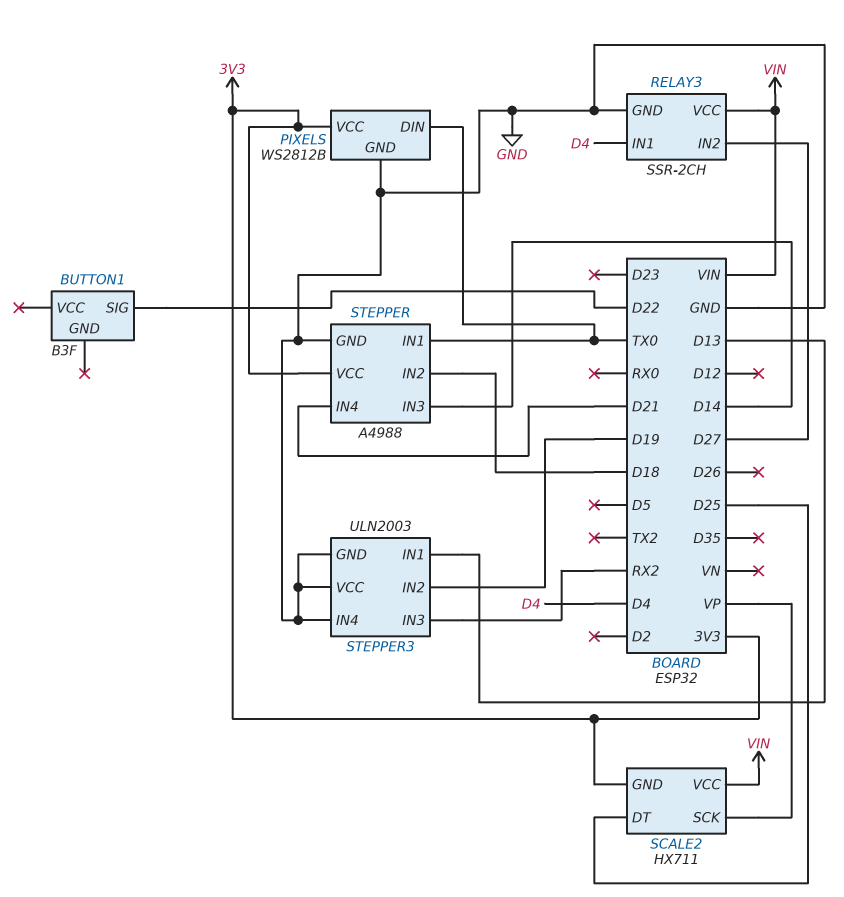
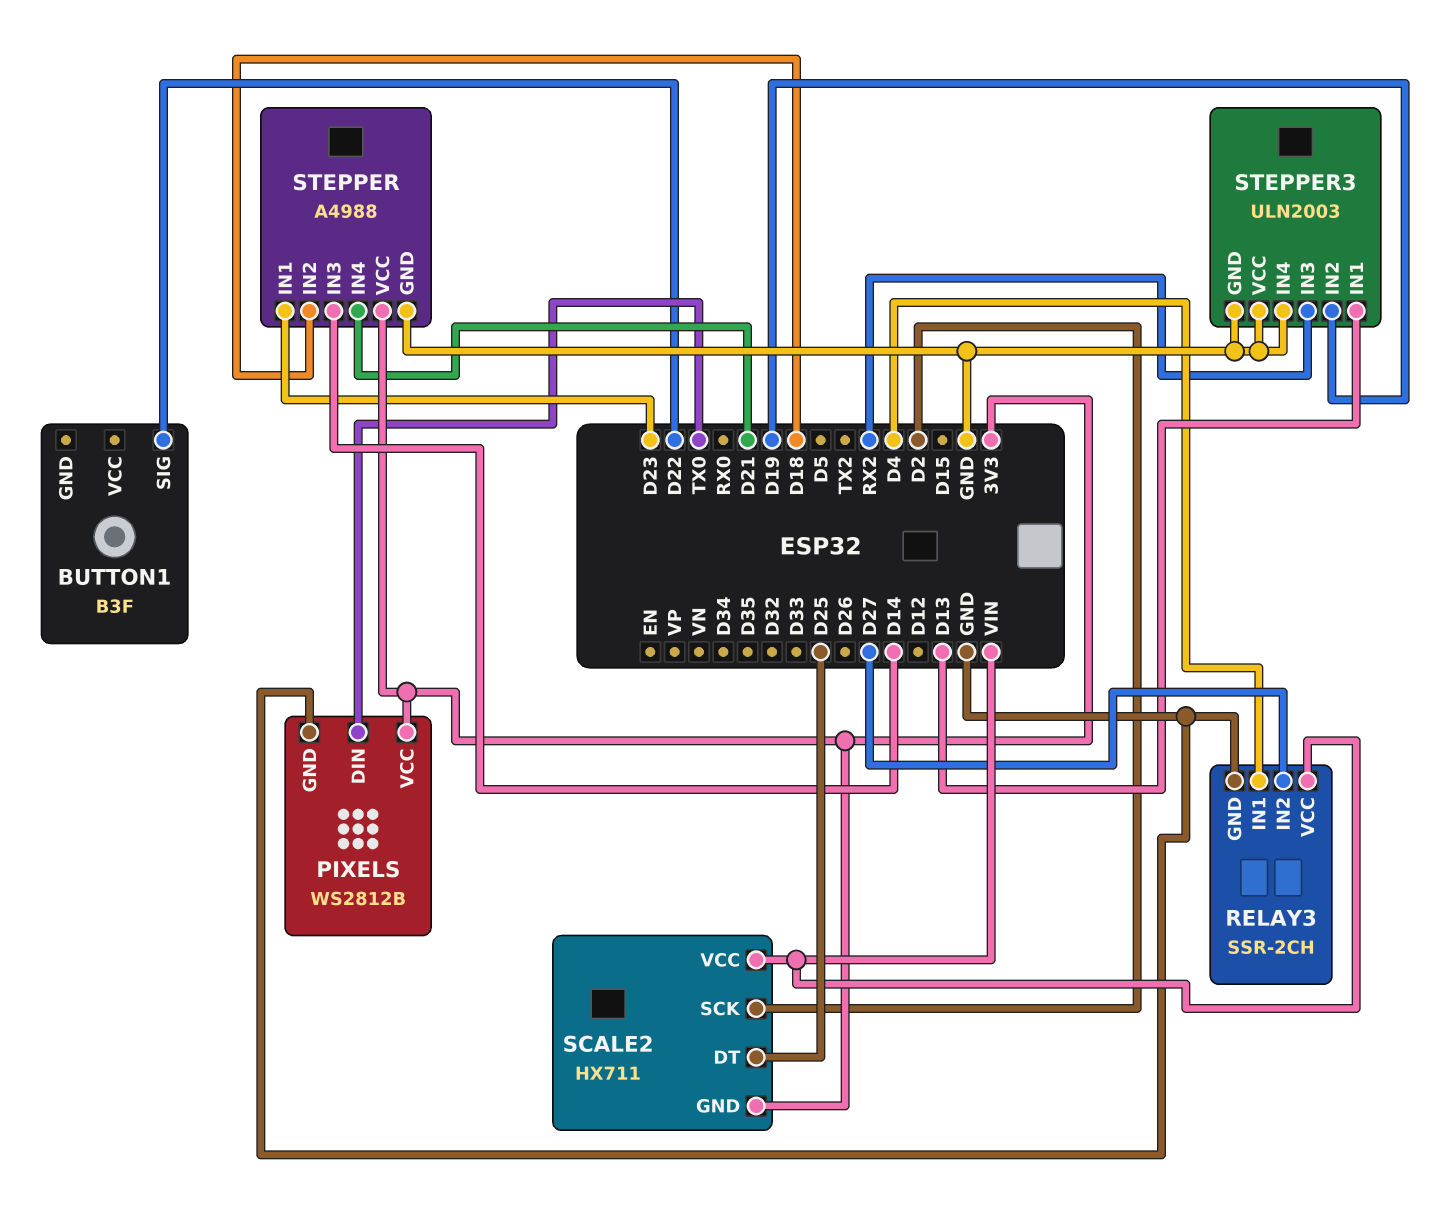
SCALE2 pin SCK: VP -> D2
STEPPER pin IN1: TX0 -> D23

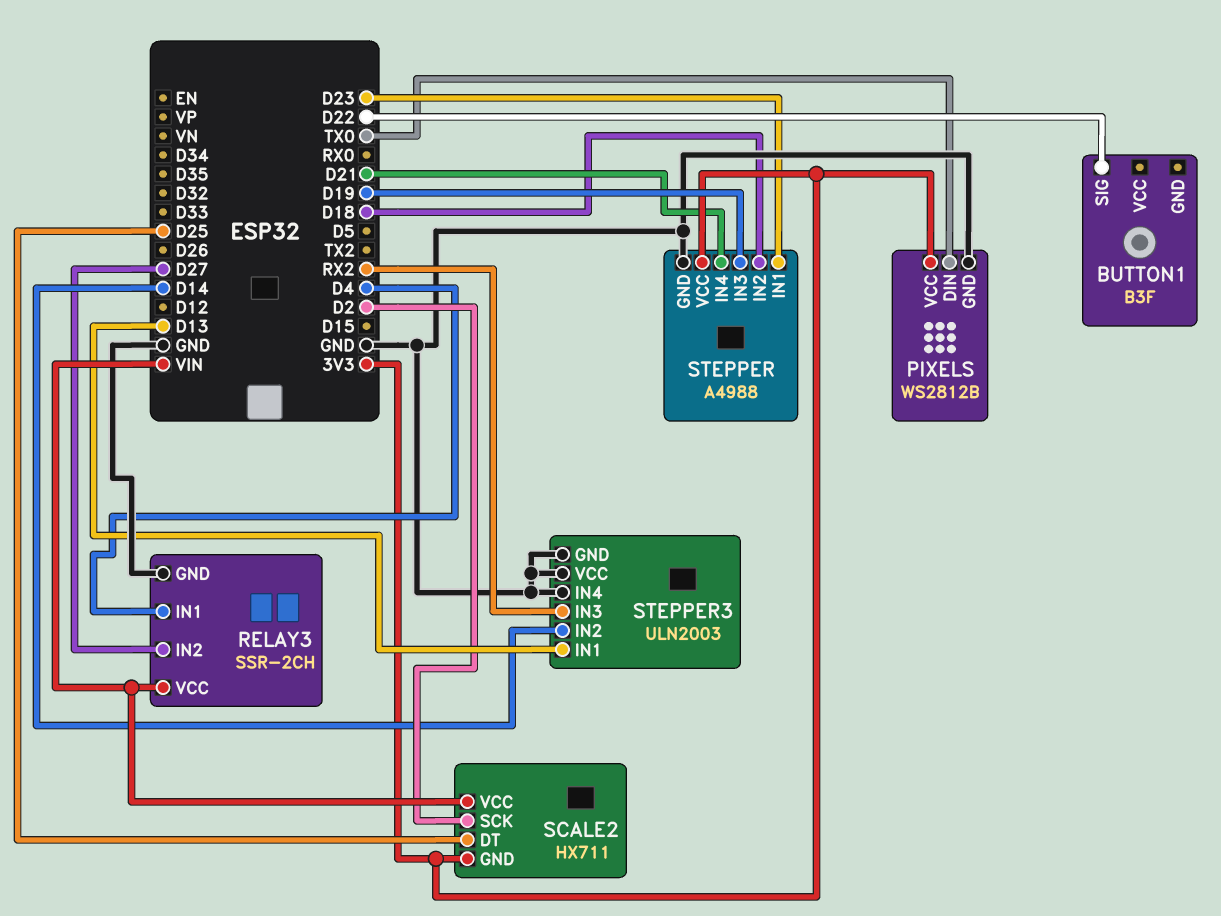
STEPPER pin IN3: D14 -> D19
STEPPER3 pin IN2: D19 -> D14

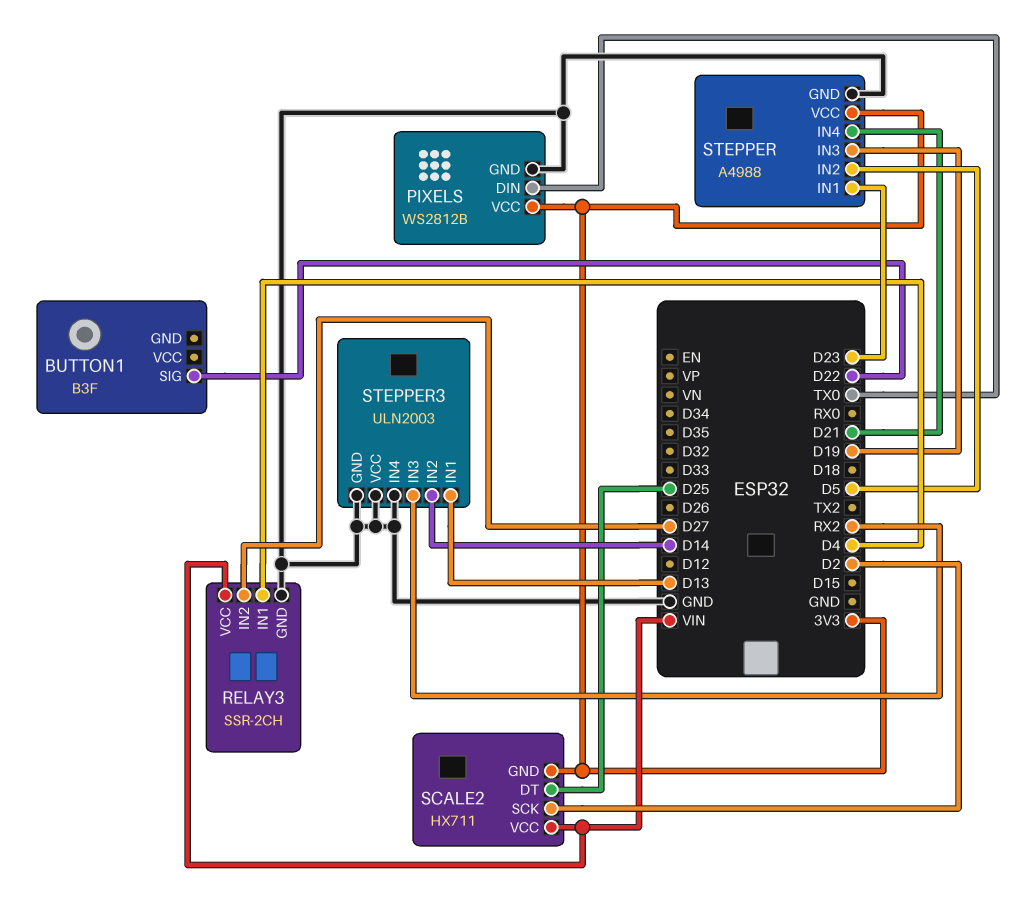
STEPPER pin IN2: D18 -> D5

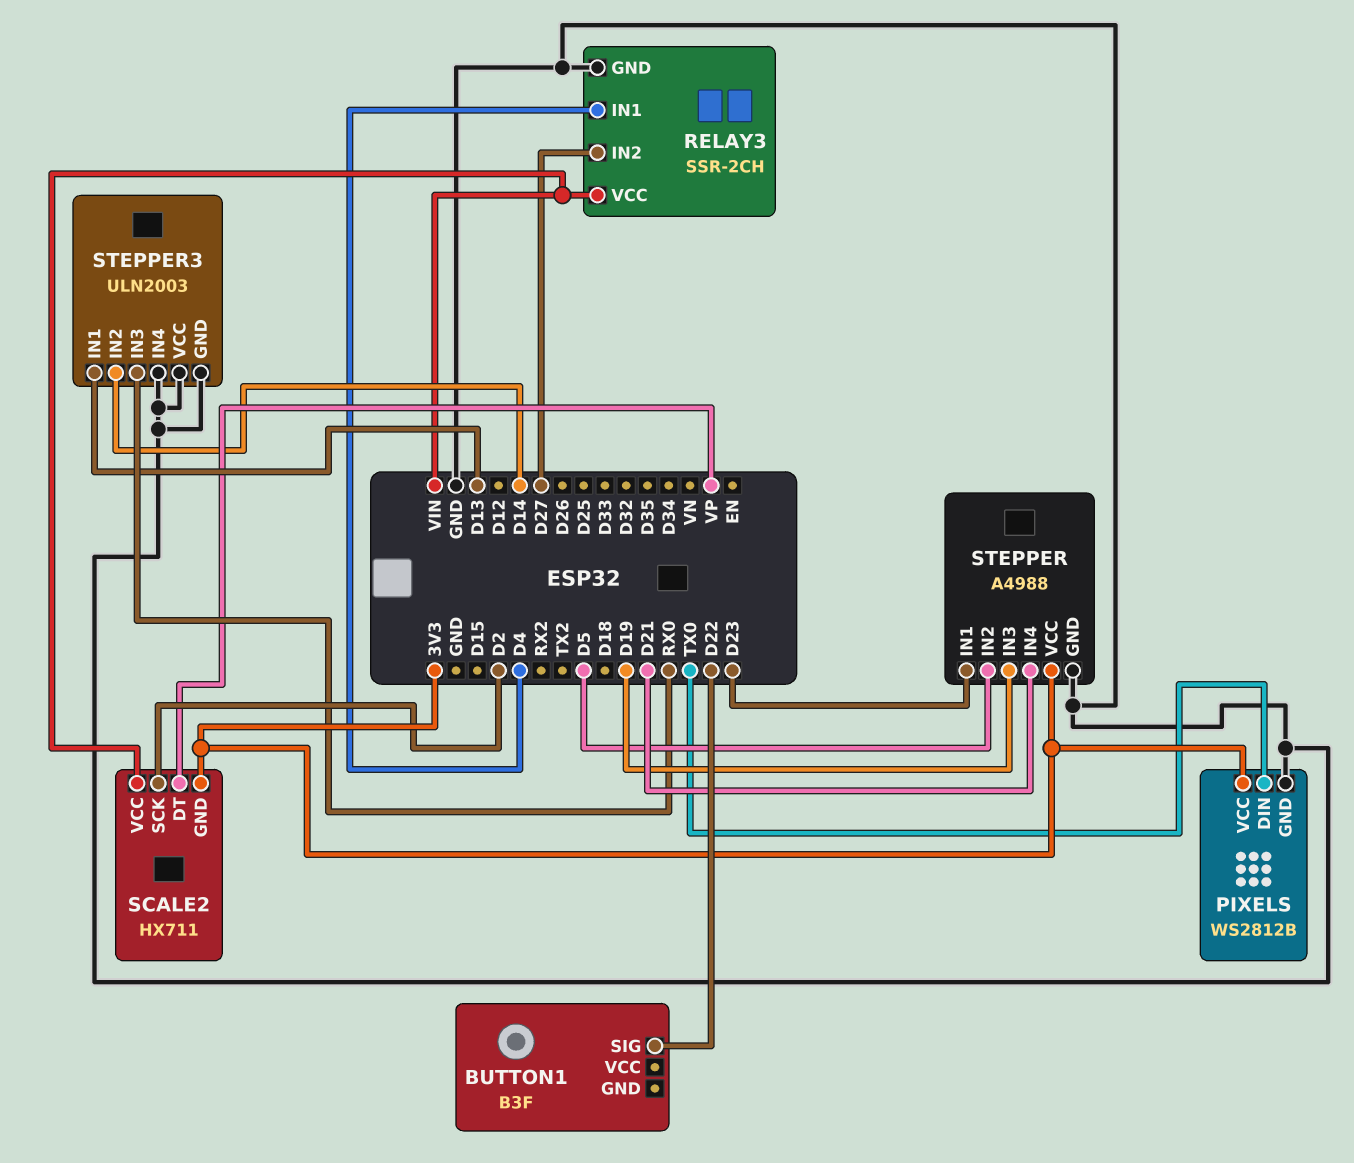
SCALE2 pin DT: D25 -> VP
STEPPER3 pin IN3: RX2 -> RX0

